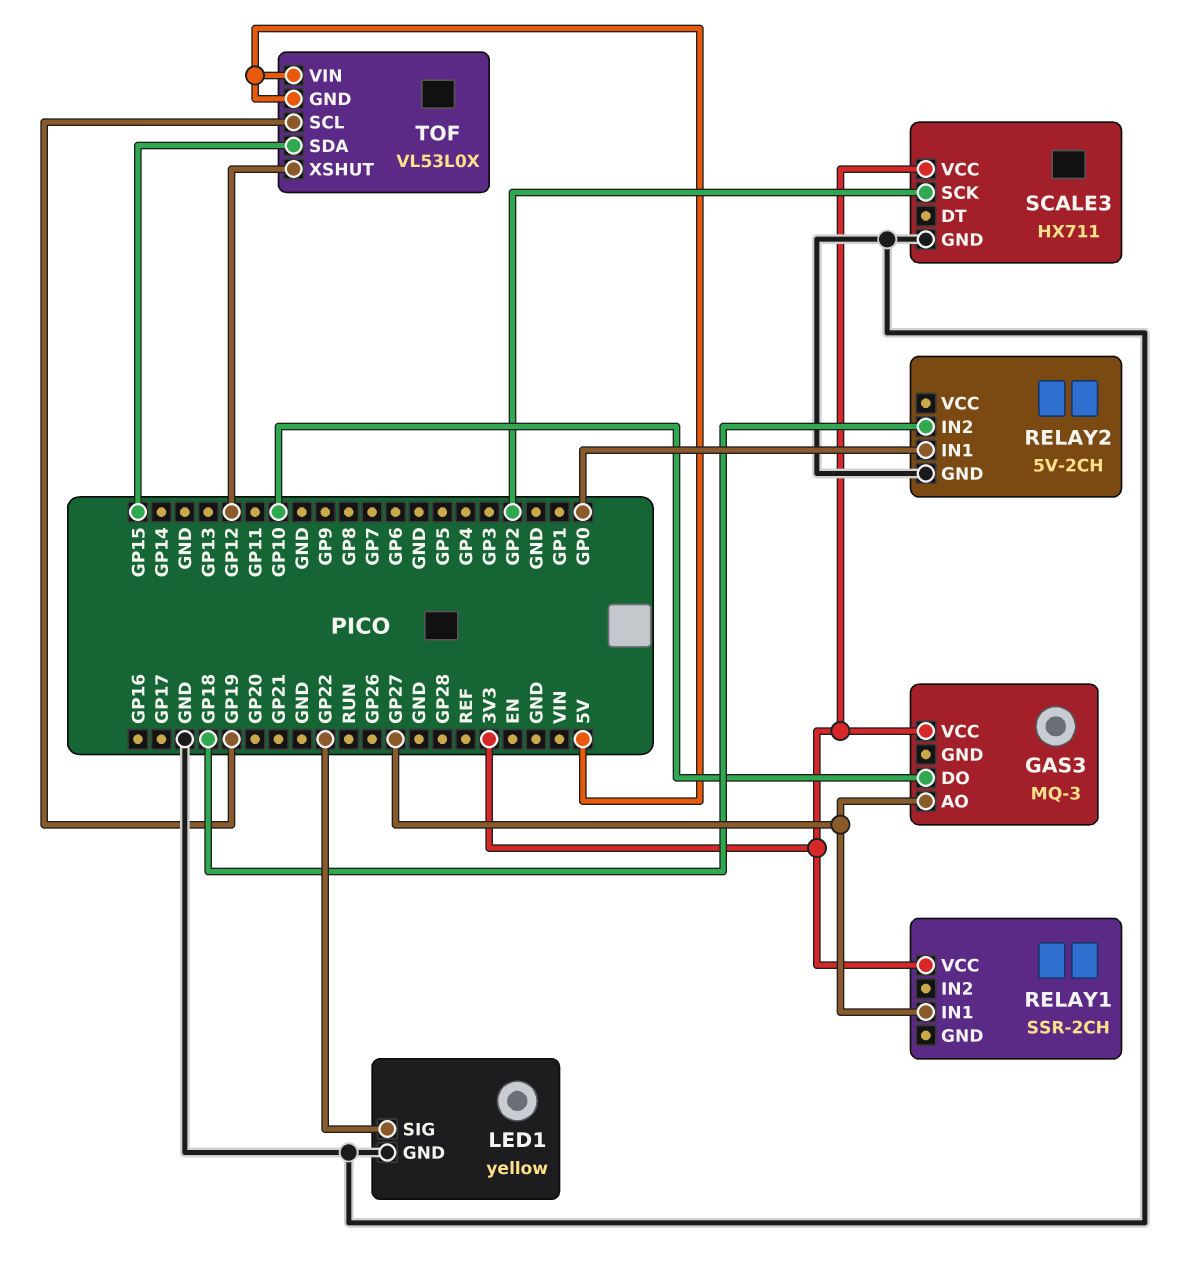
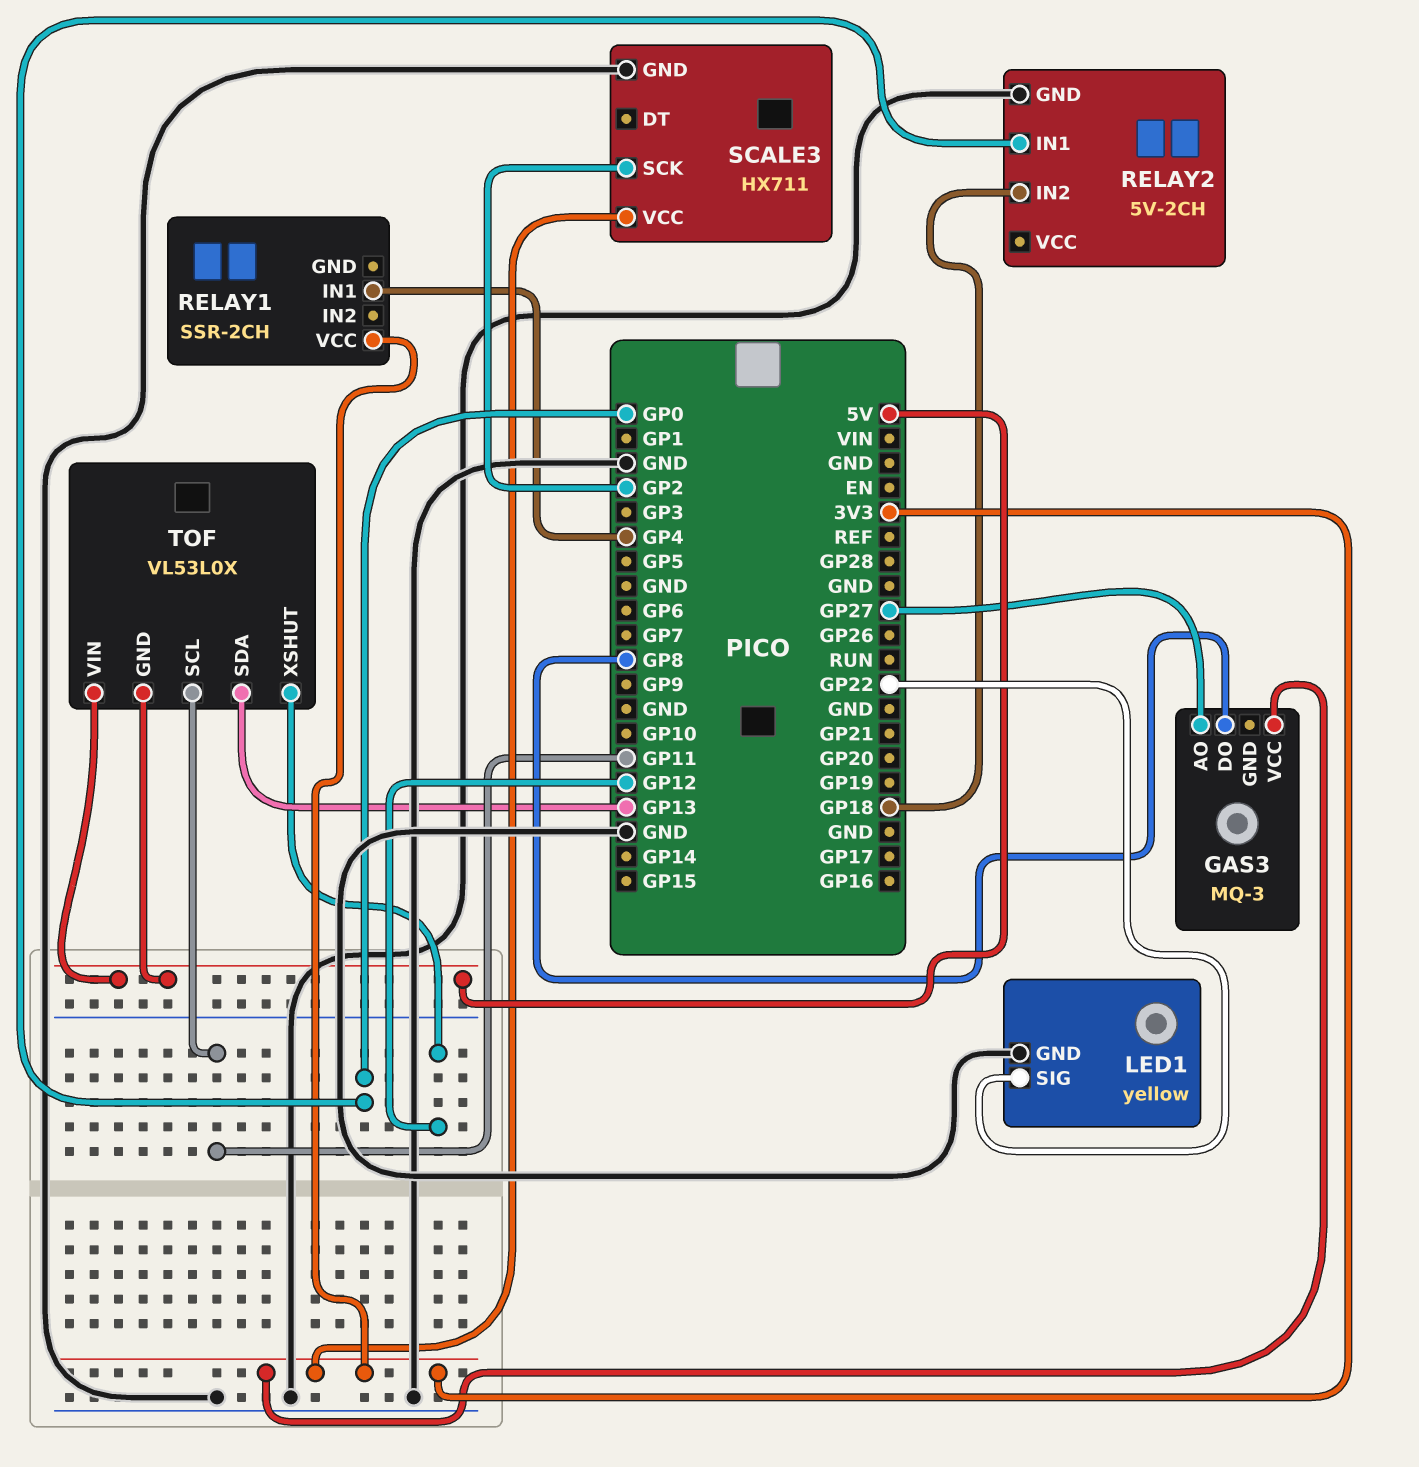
GAS3 pin DO: GP10 -> GP8
RELAY1 pin IN1: GP27 -> GP4
TOF pin SCL: GP19 -> GP11
TOF pin SDA: GP15 -> GP13

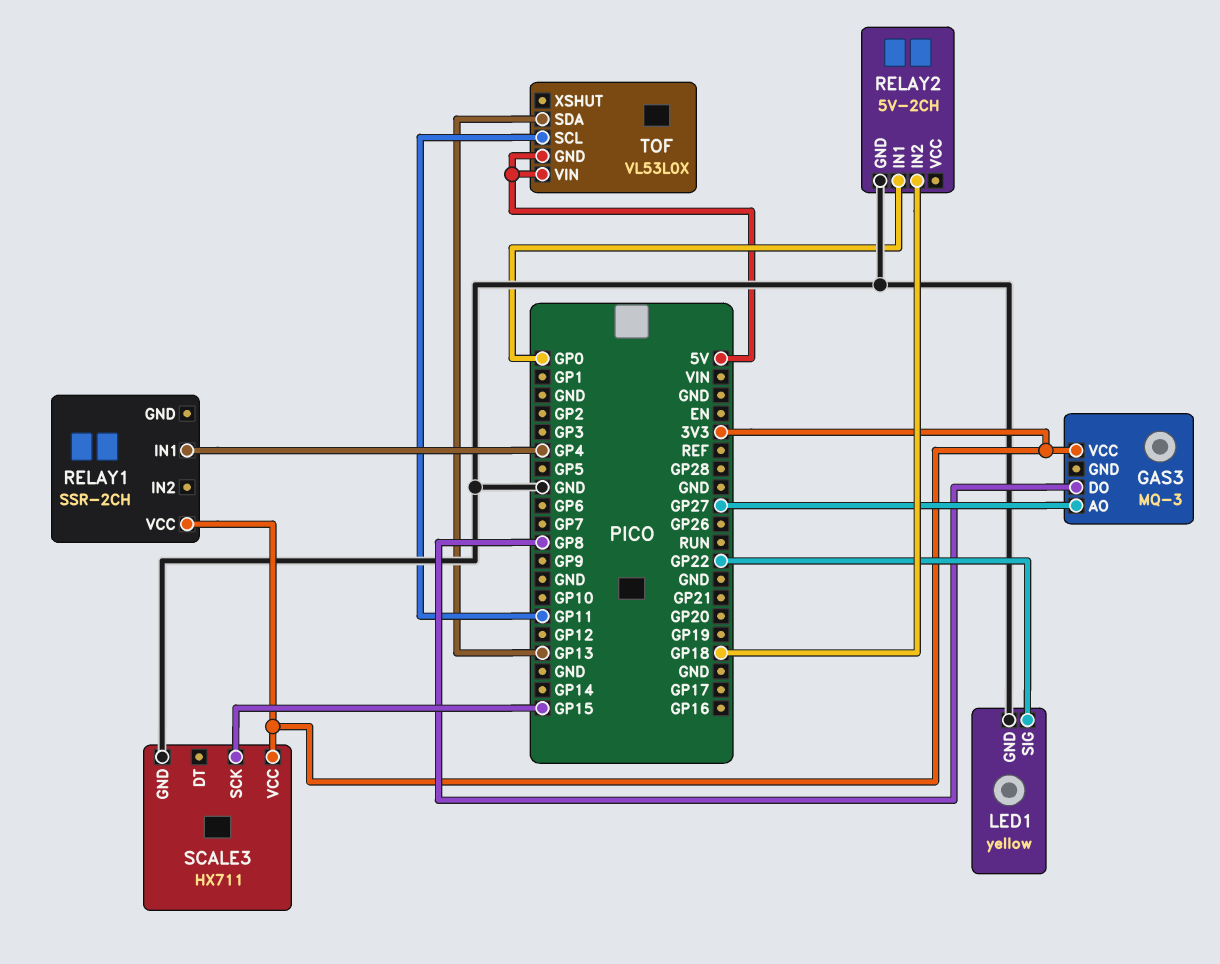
SCALE3 pin SCK: GP2 -> GP15
TOF pin XSHUT: GP12 -> none

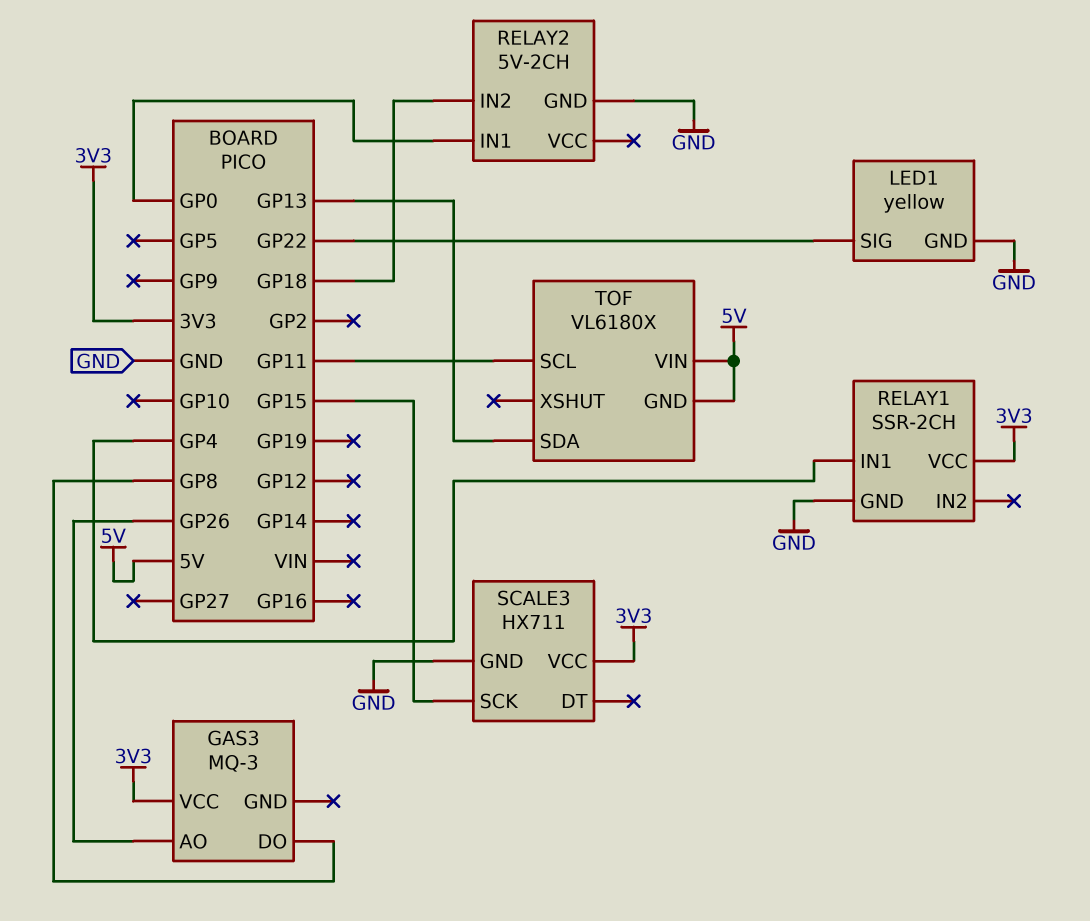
GAS3 pin AO: GP27 -> GP26
RELAY1 pin GND: none -> GND
TOF: VL53L0X -> VL6180X

